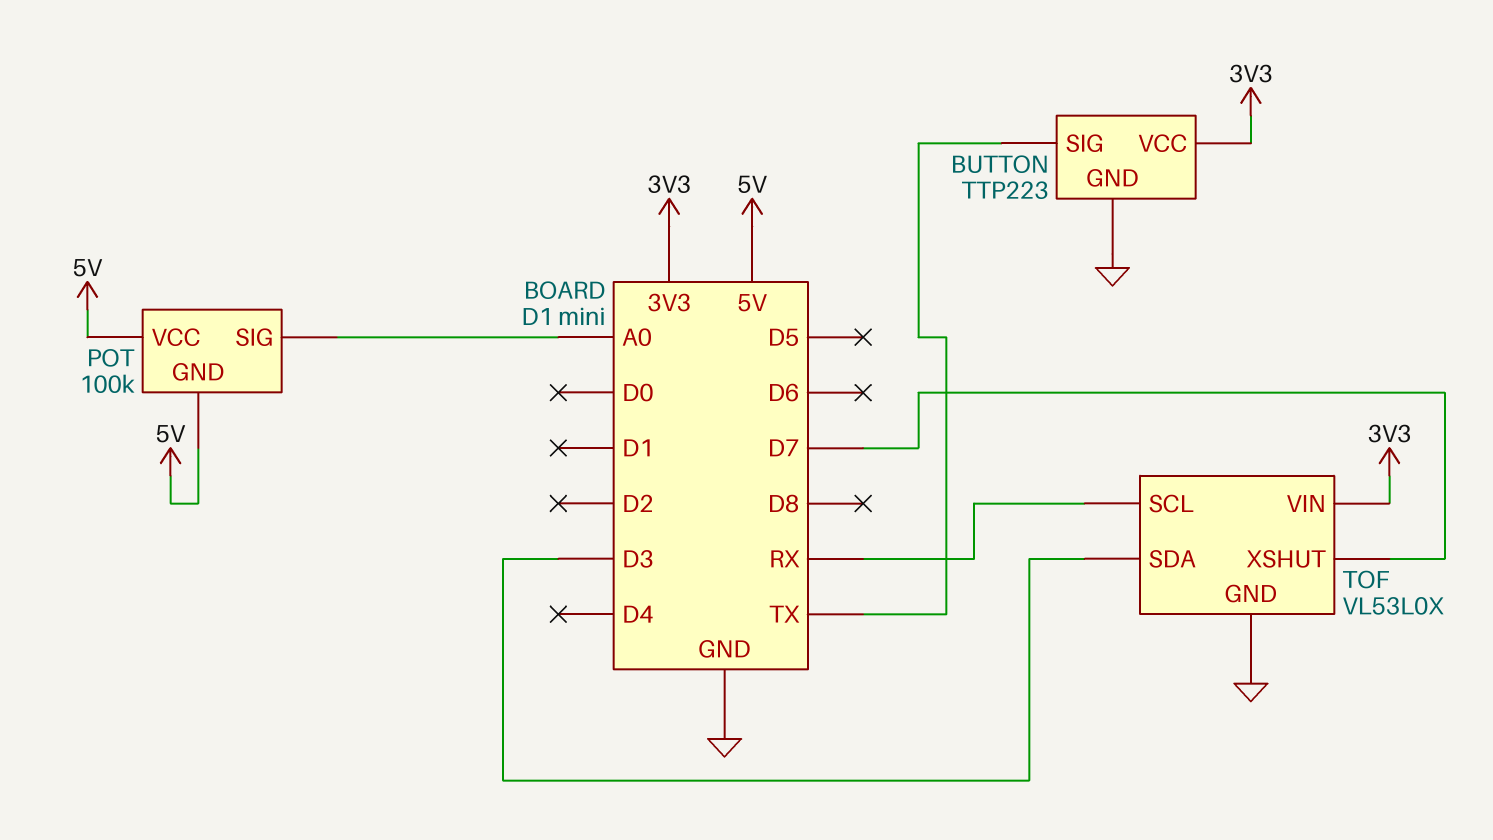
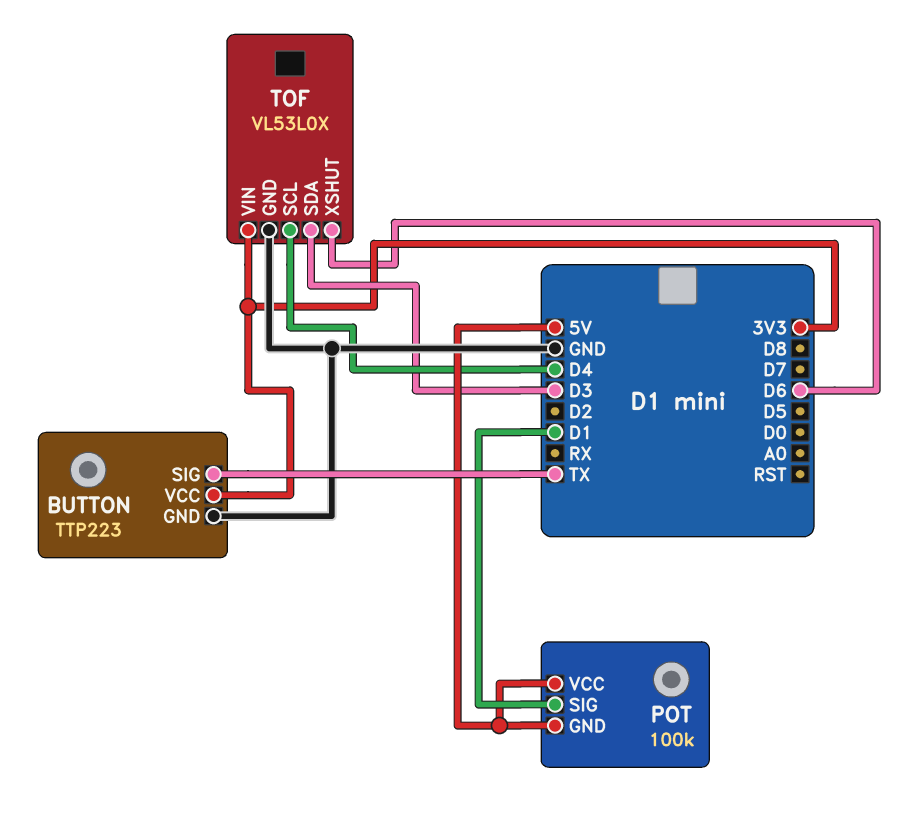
POT pin SIG: A0 -> D1
TOF pin SCL: RX -> D4
TOF pin XSHUT: D7 -> D6

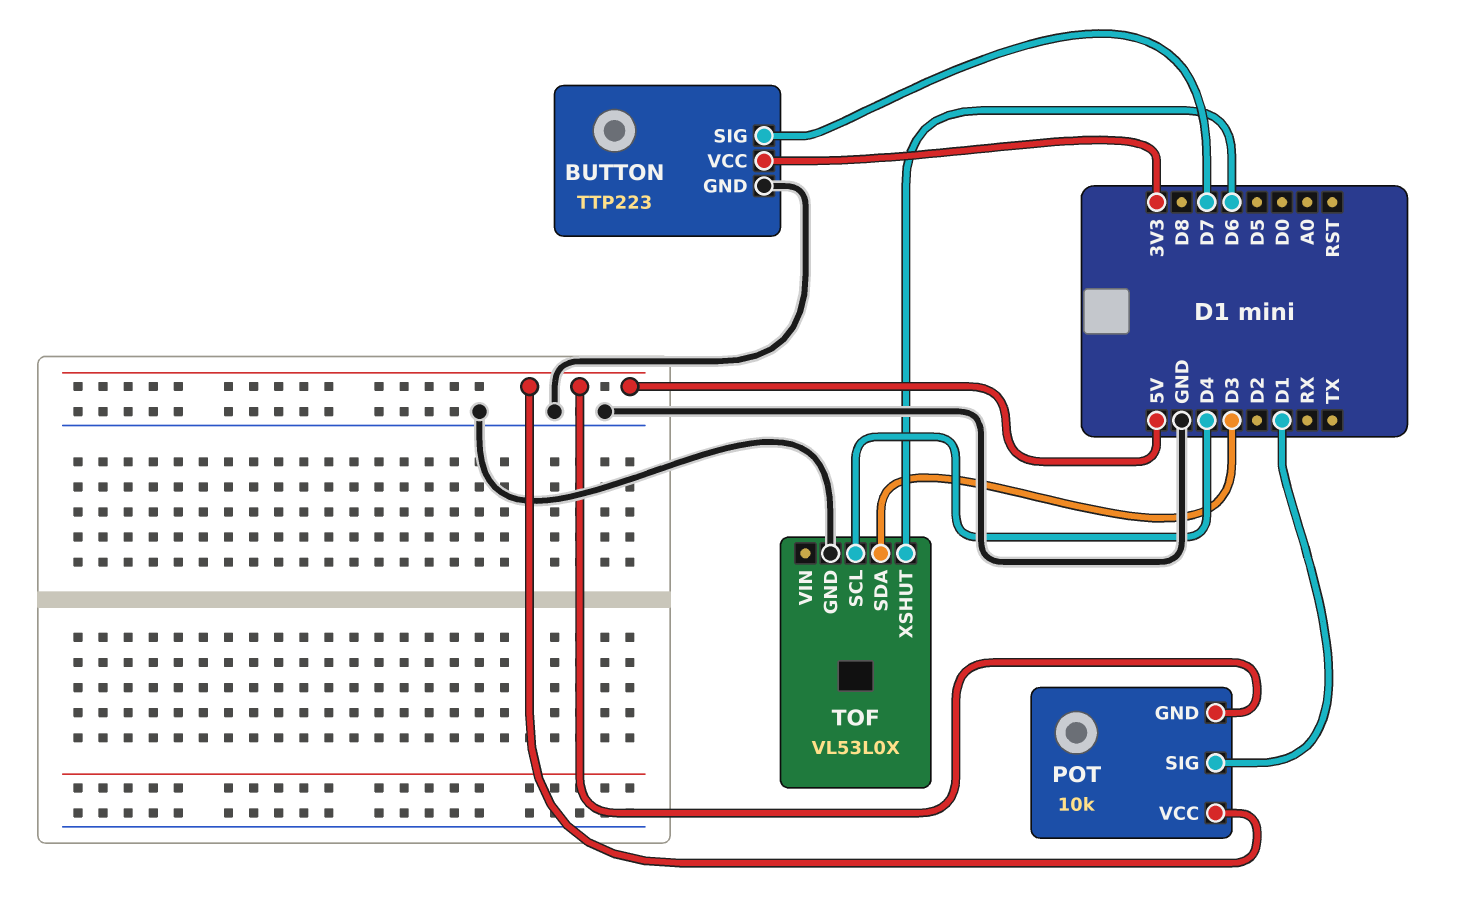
BUTTON pin SIG: TX -> D7
POT: 100k -> 10k
TOF pin VIN: 3V3 -> none

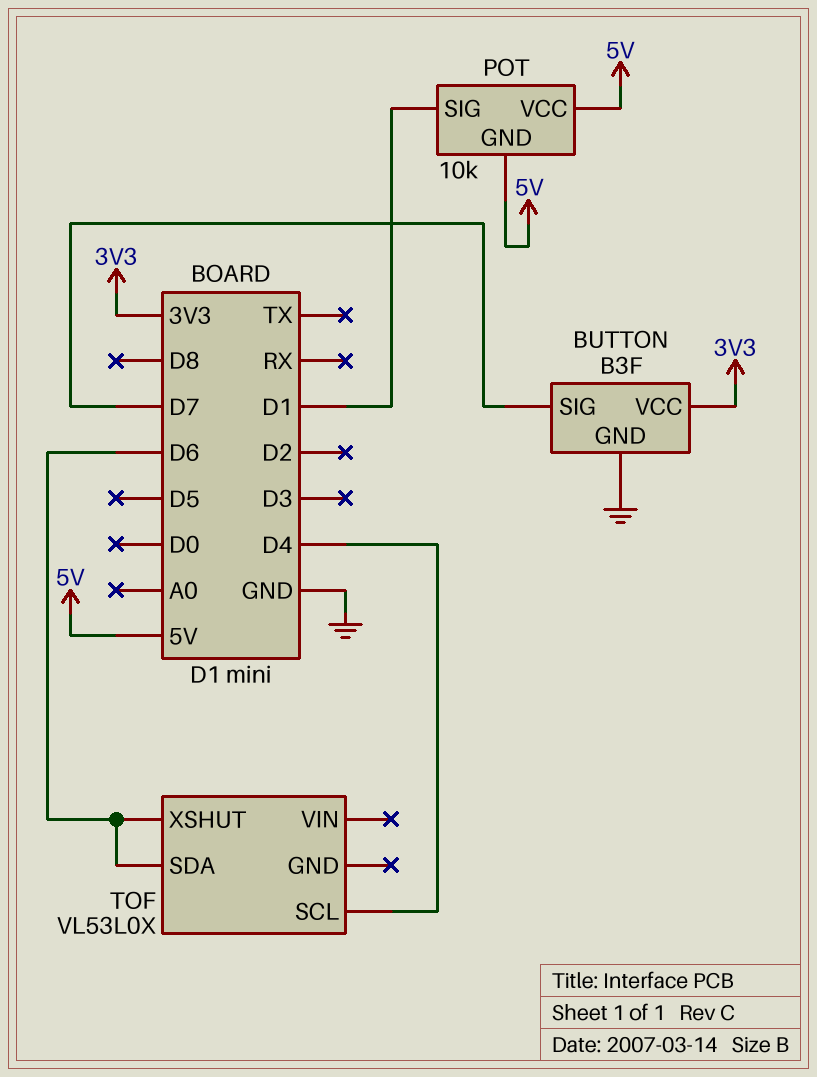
BUTTON: TTP223 -> B3F
TOF pin GND: GND -> none
TOF pin SDA: D3 -> D6

